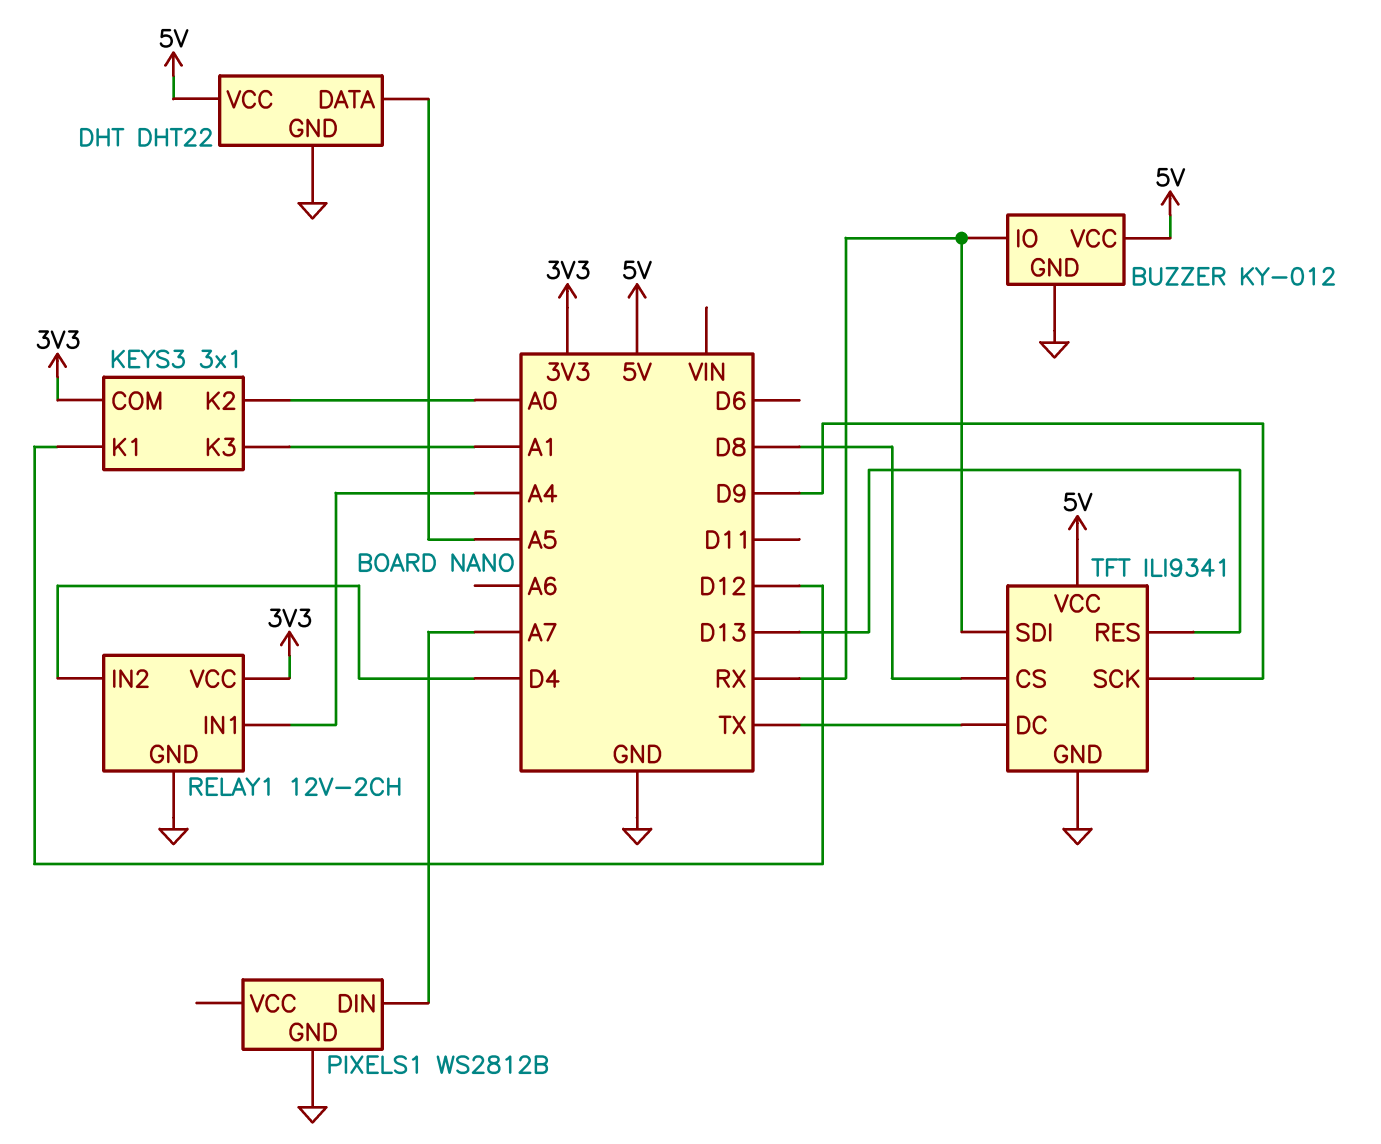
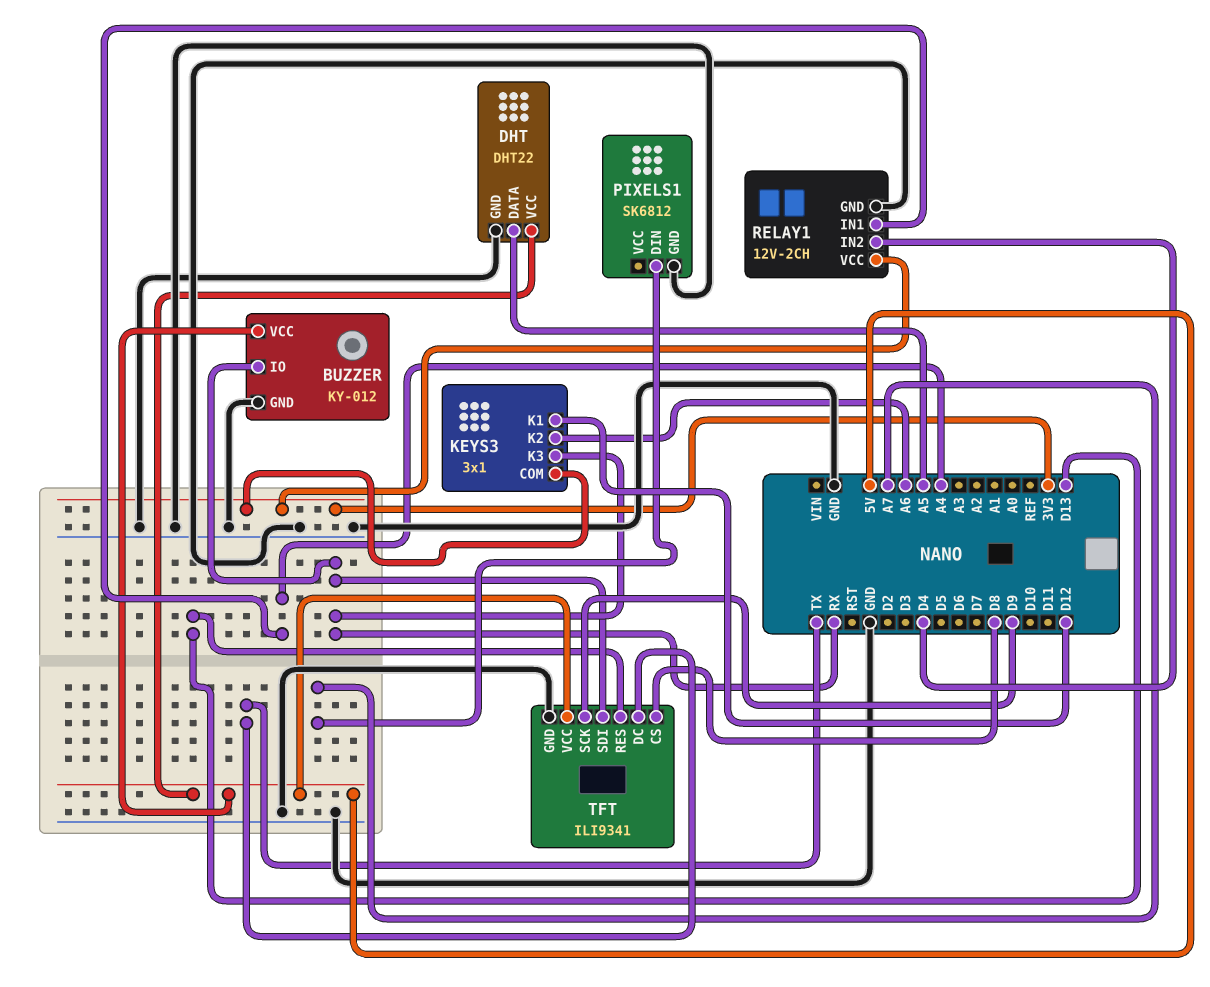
KEYS3 pin K2: A0 -> A6
KEYS3 pin K3: A1 -> RX
PIXELS1: WS2812B -> SK6812

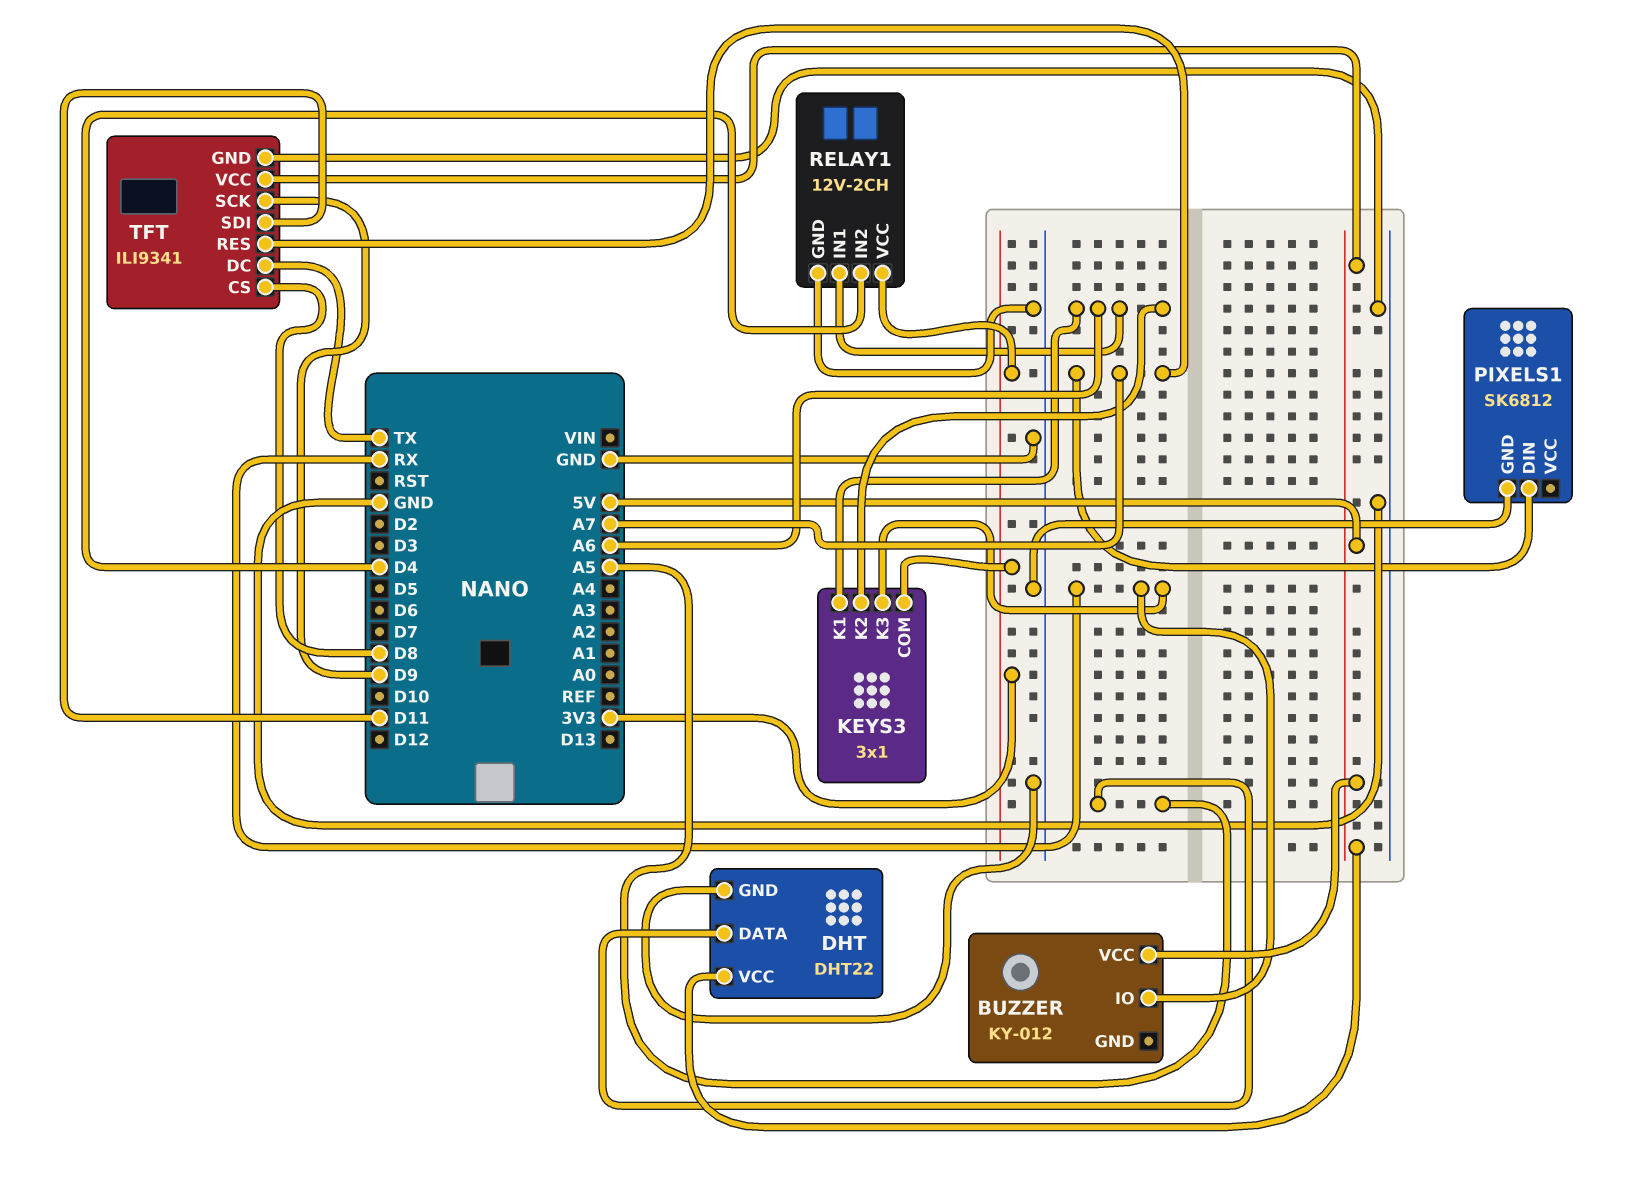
BUZZER pin GND: GND -> none
KEYS3 pin K1: D12 -> A6
RELAY1 pin IN1: A4 -> A6
TFT pin RES: D13 -> A7
TFT pin SDI: RX -> D11

